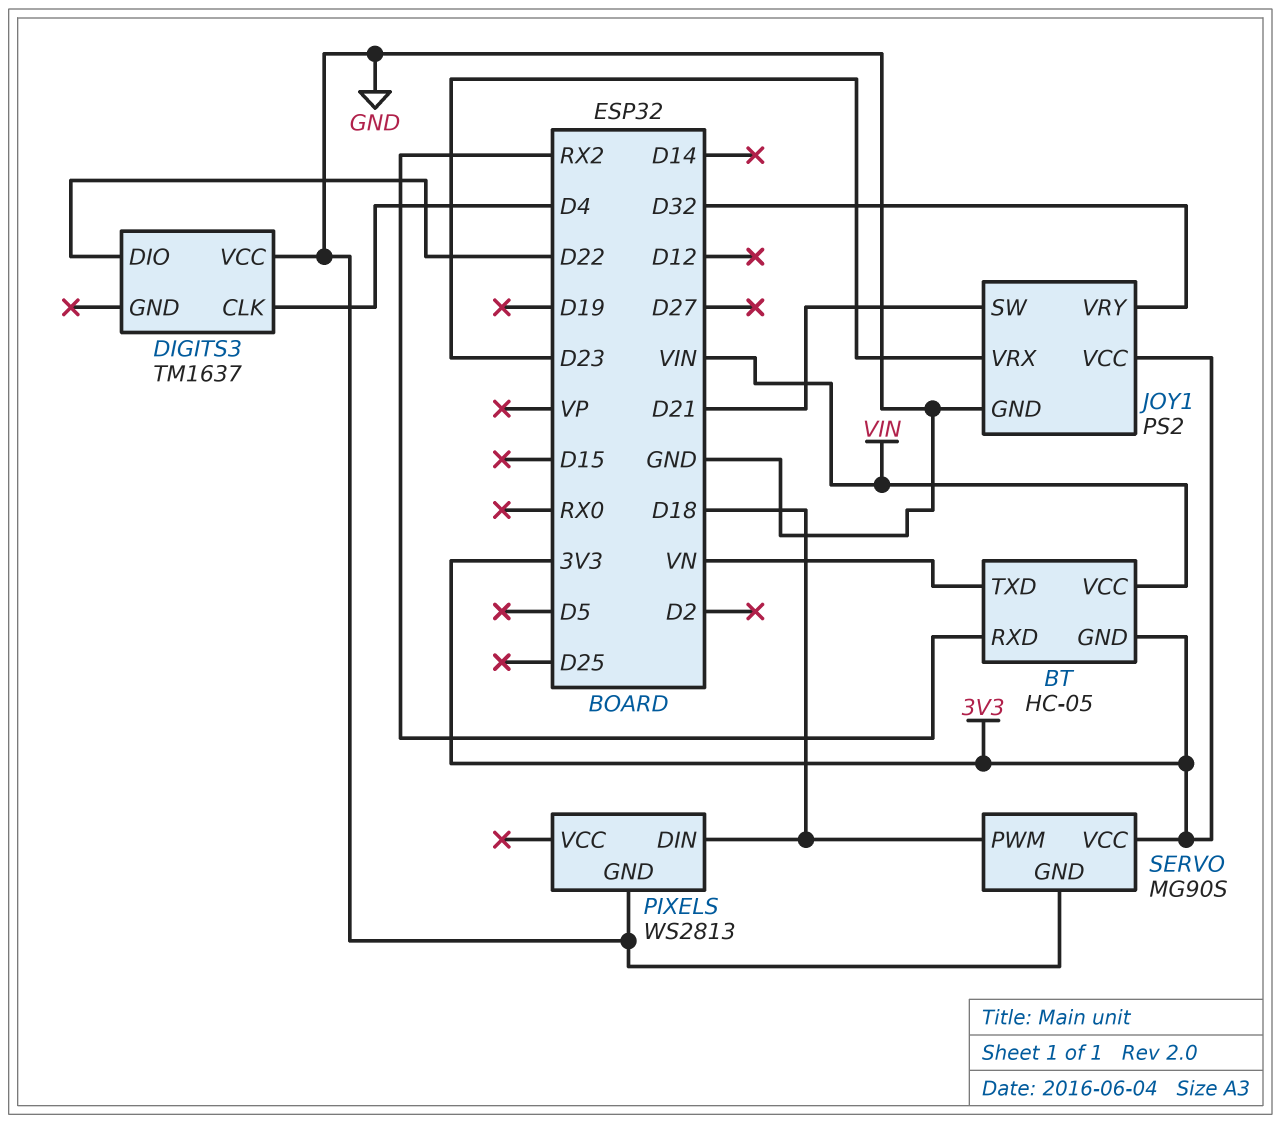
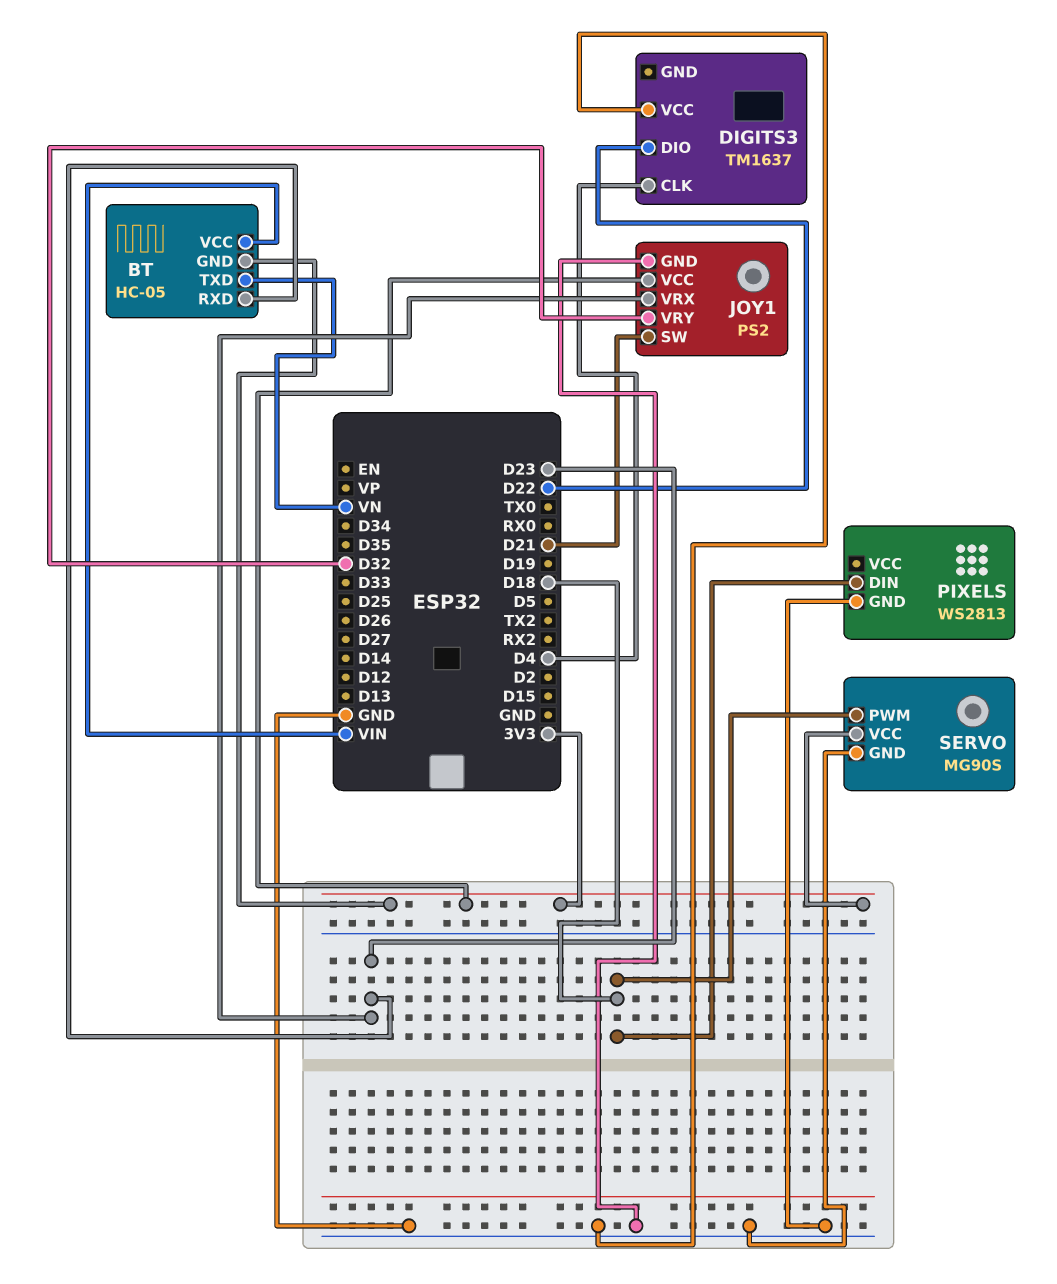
BT pin RXD: RX2 -> D23

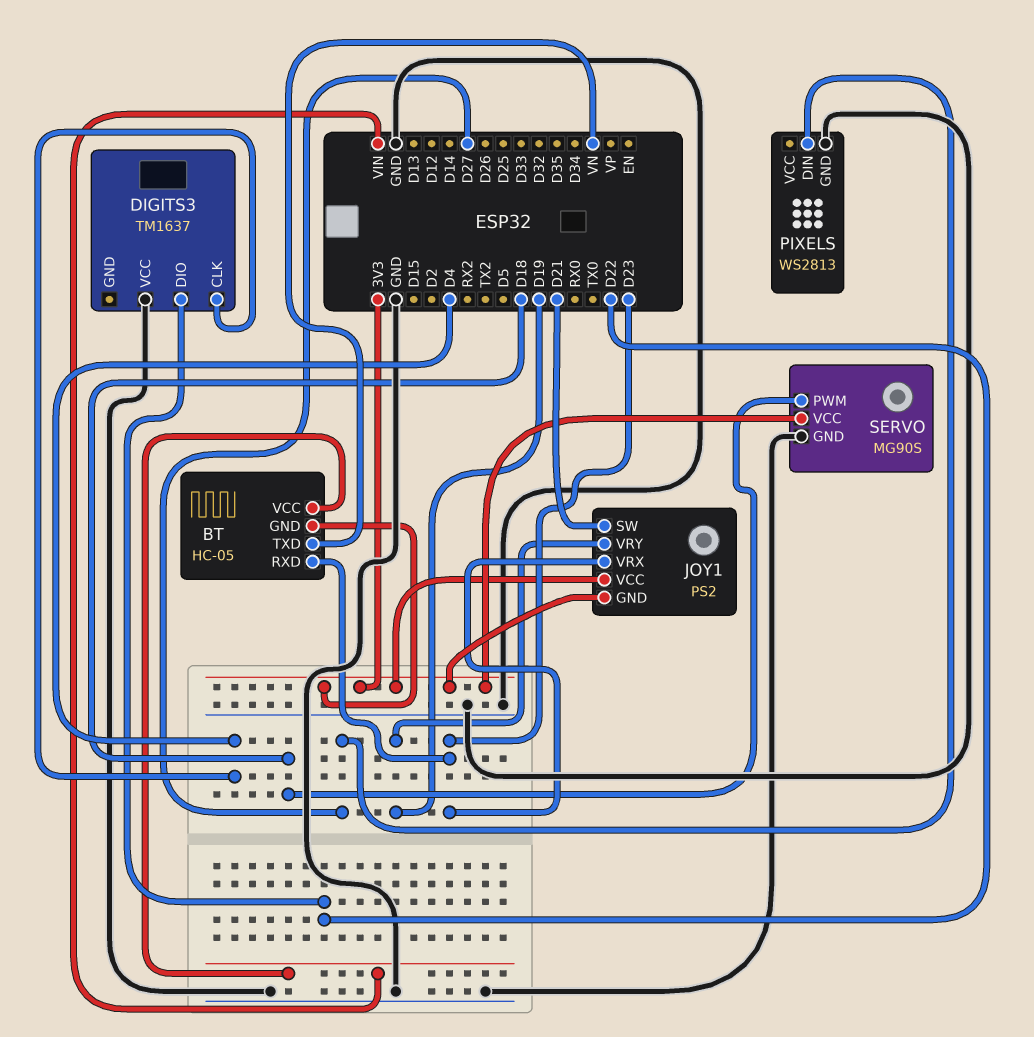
JOY1 pin GND: GND -> 3V3
JOY1 pin VRY: D32 -> D19
PIXELS pin DIN: D18 -> D27

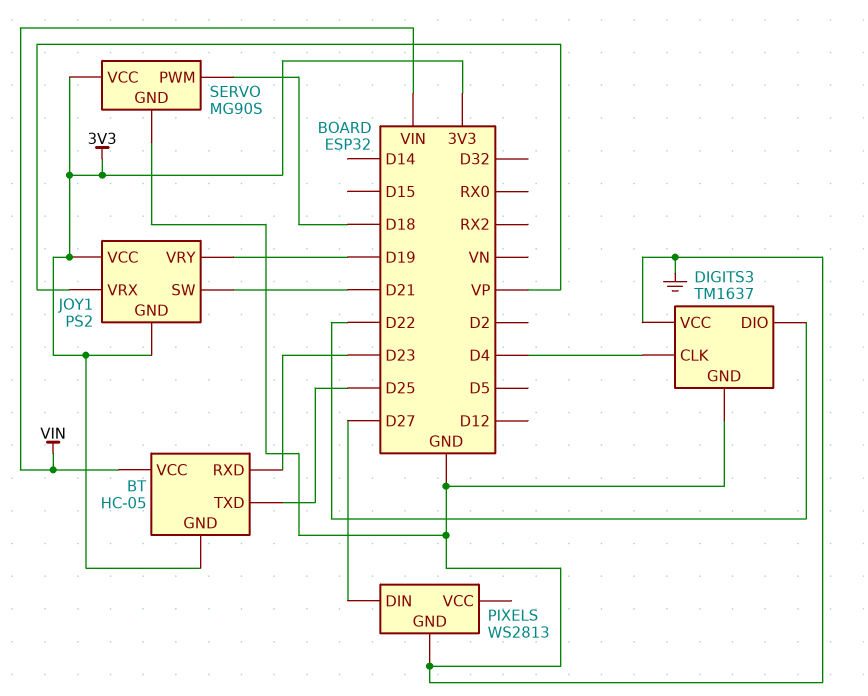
BT pin TXD: VN -> D25
DIGITS3 pin GND: none -> GND
JOY1 pin VRX: D23 -> VP

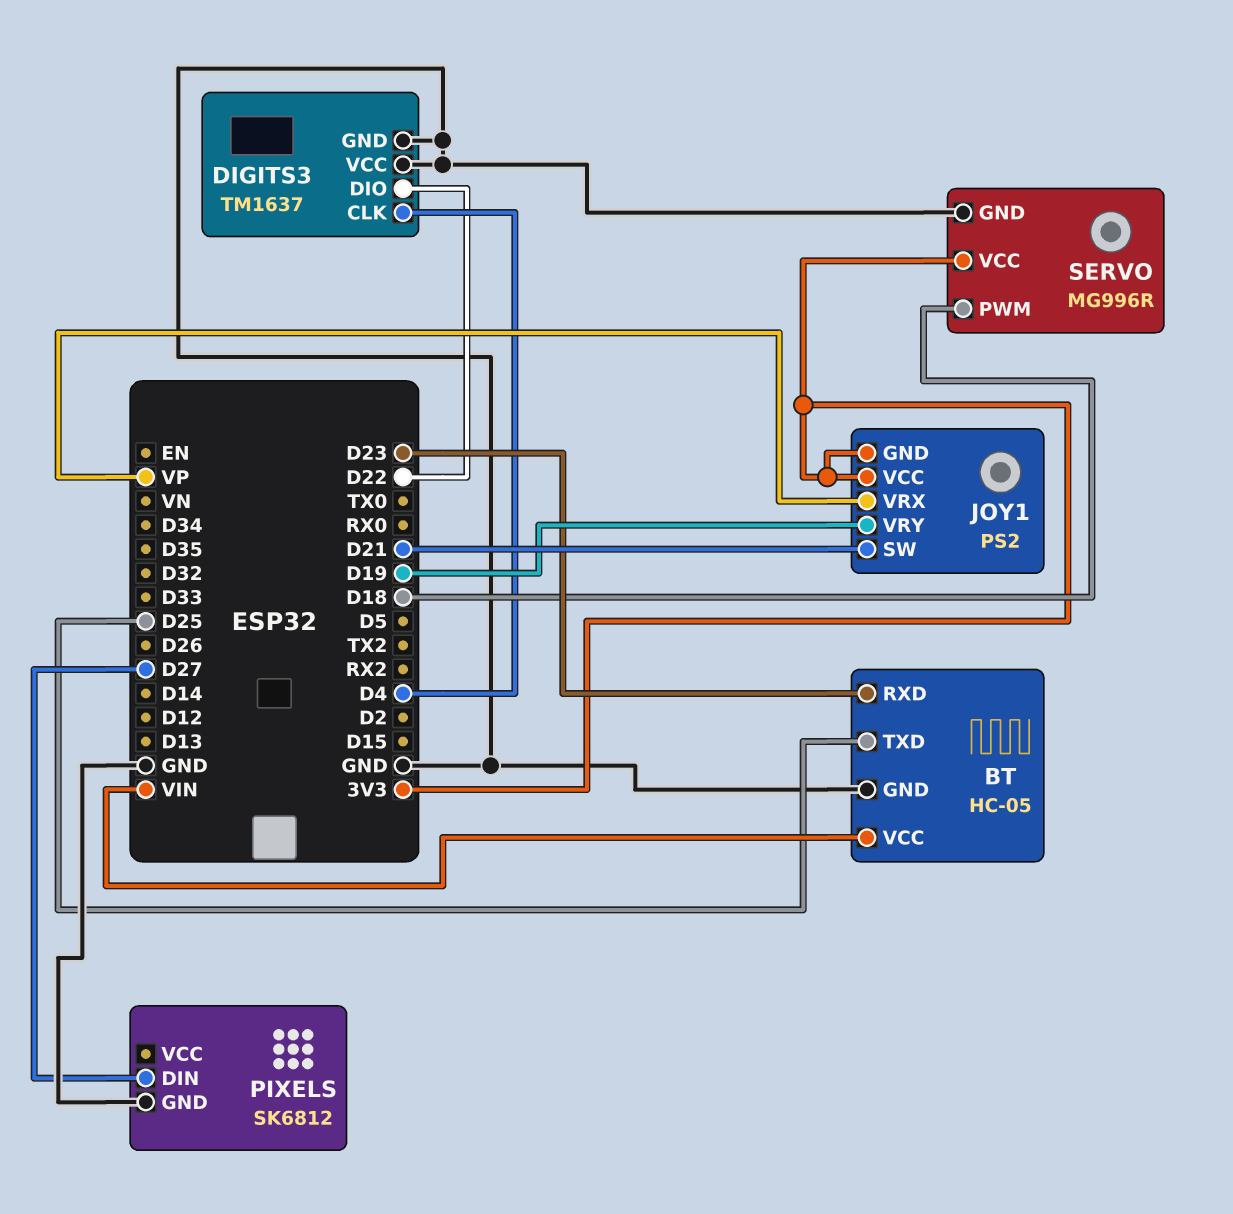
BT pin GND: 3V3 -> GND
PIXELS: WS2813 -> SK6812
SERVO: MG90S -> MG996R

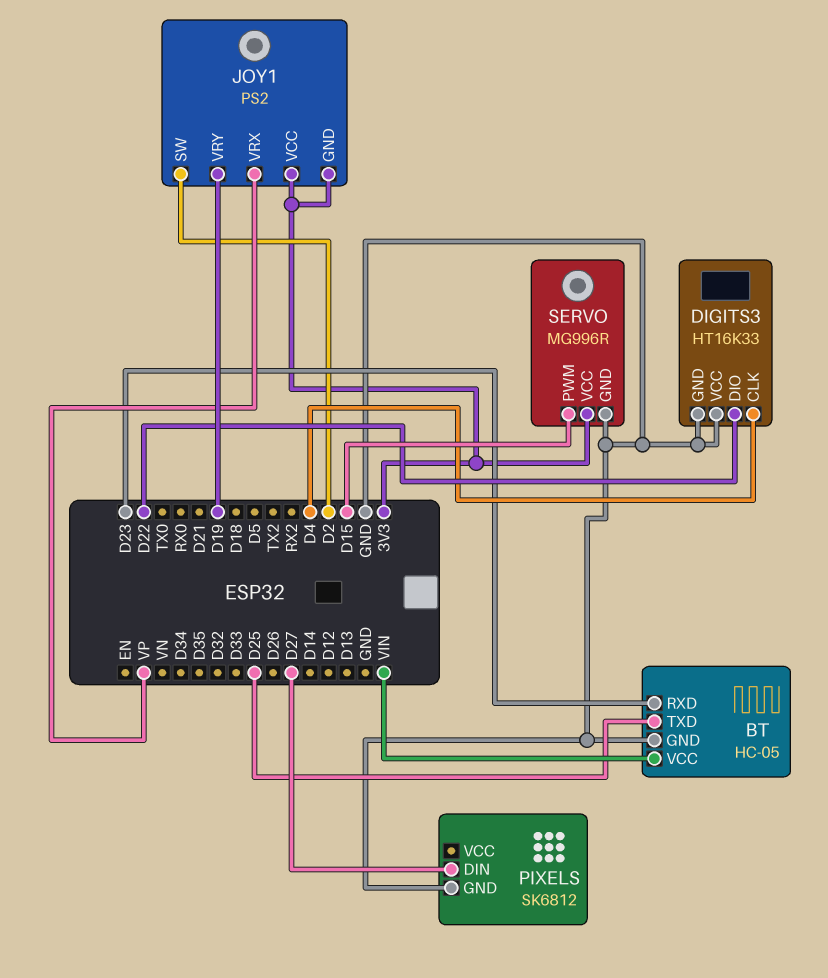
DIGITS3: TM1637 -> HT16K33
JOY1 pin SW: D21 -> D2
SERVO pin PWM: D18 -> D15

